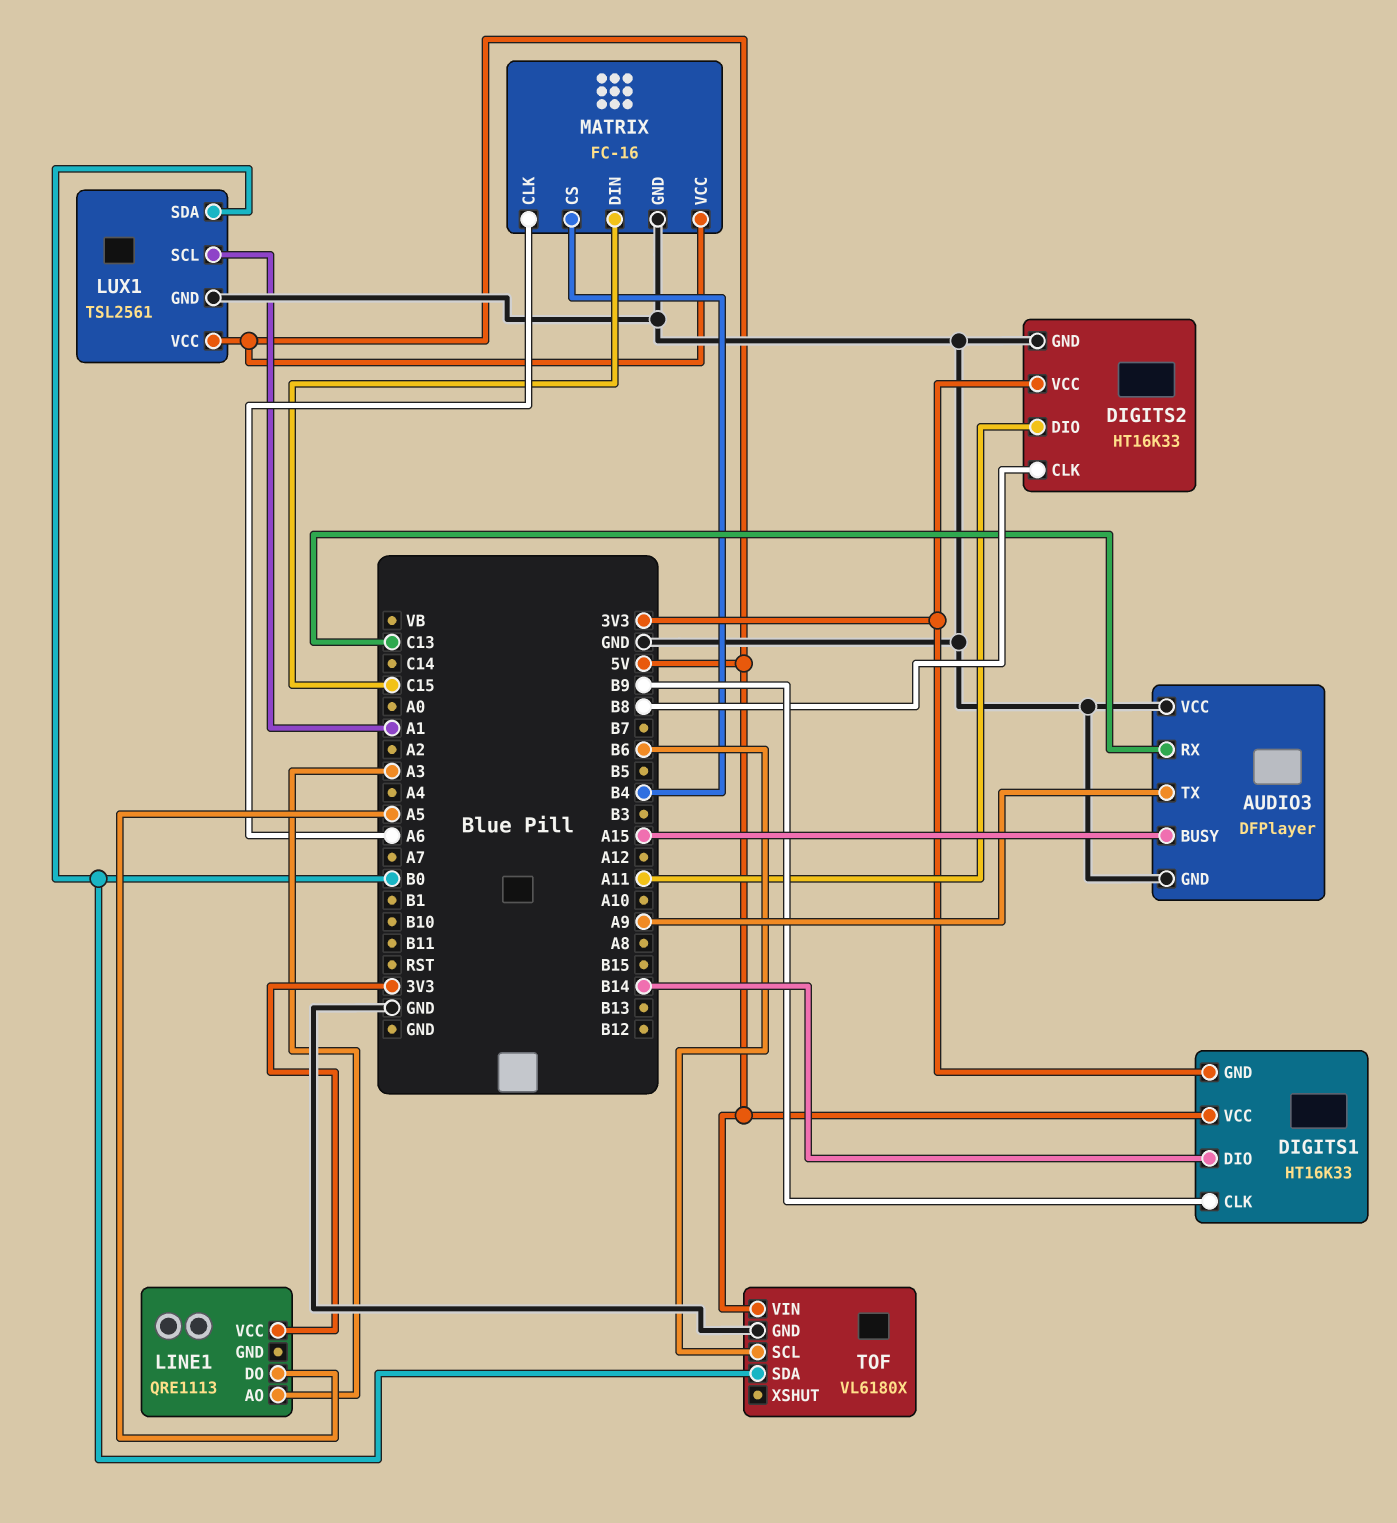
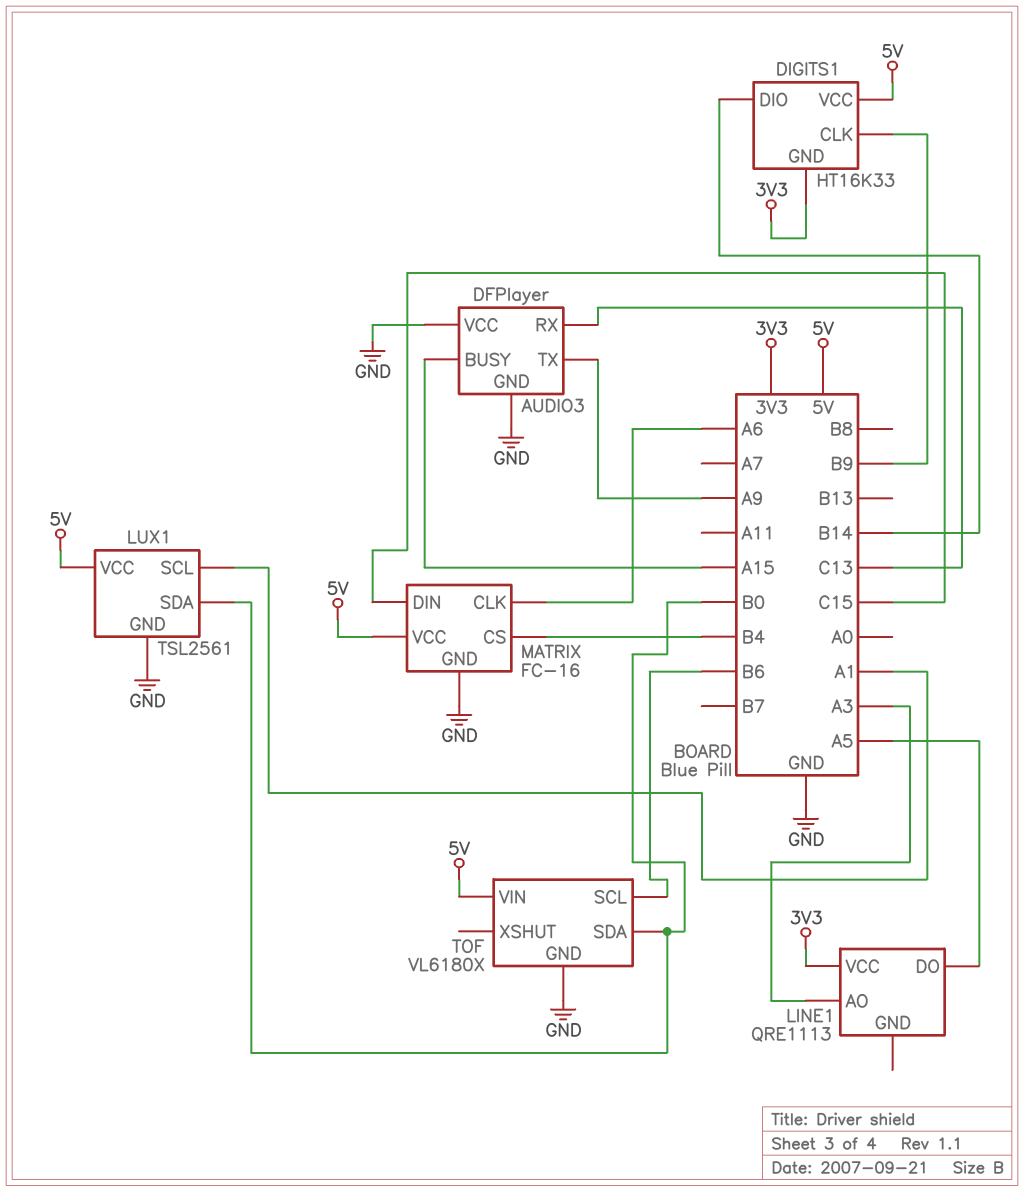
DIGITS2: HT16K33 -> none
DIGITS2 pin CLK: B8 -> none
DIGITS2 pin DIO: A11 -> none
DIGITS2 pin GND: GND -> none
DIGITS2 pin VCC: 3V3 -> none

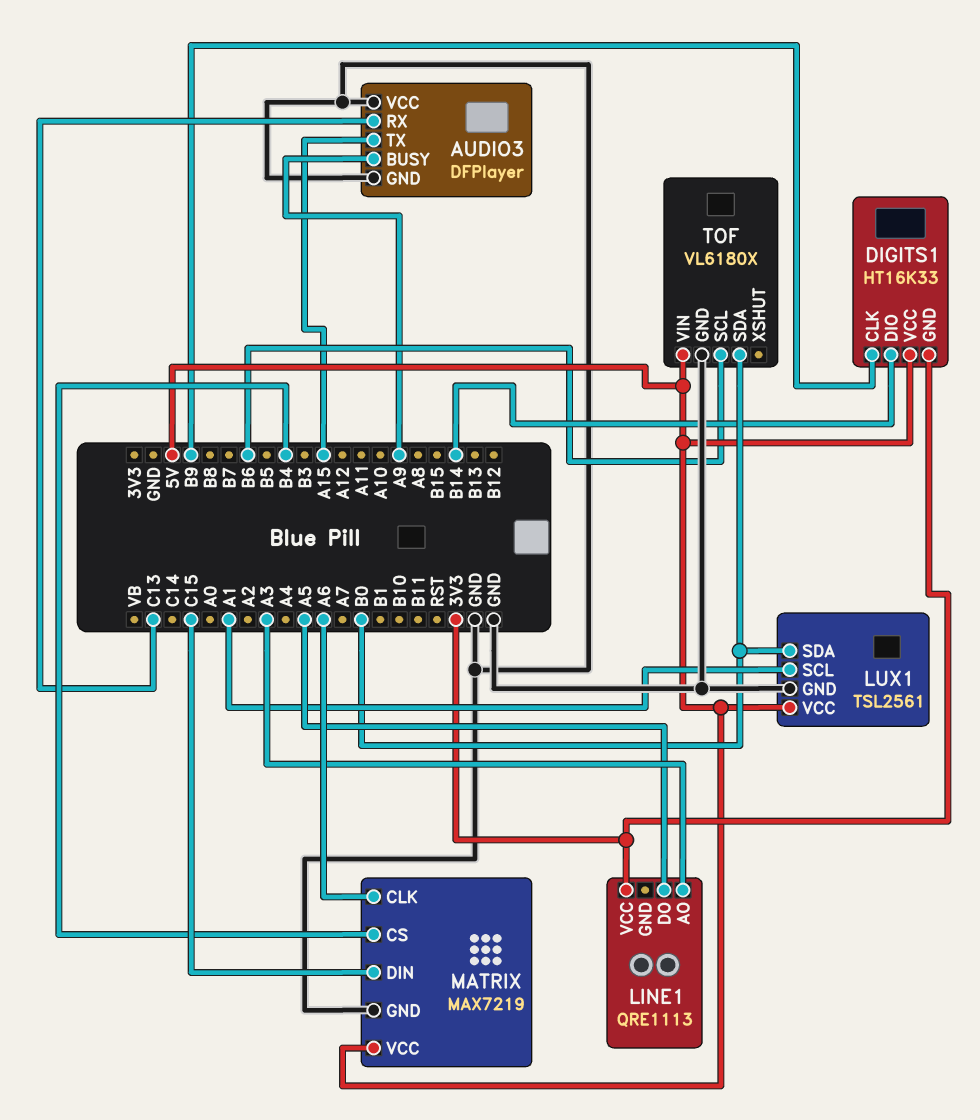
AUDIO3 pin BUSY: A15 -> A9
AUDIO3 pin TX: A9 -> A15
MATRIX: FC-16 -> MAX7219

